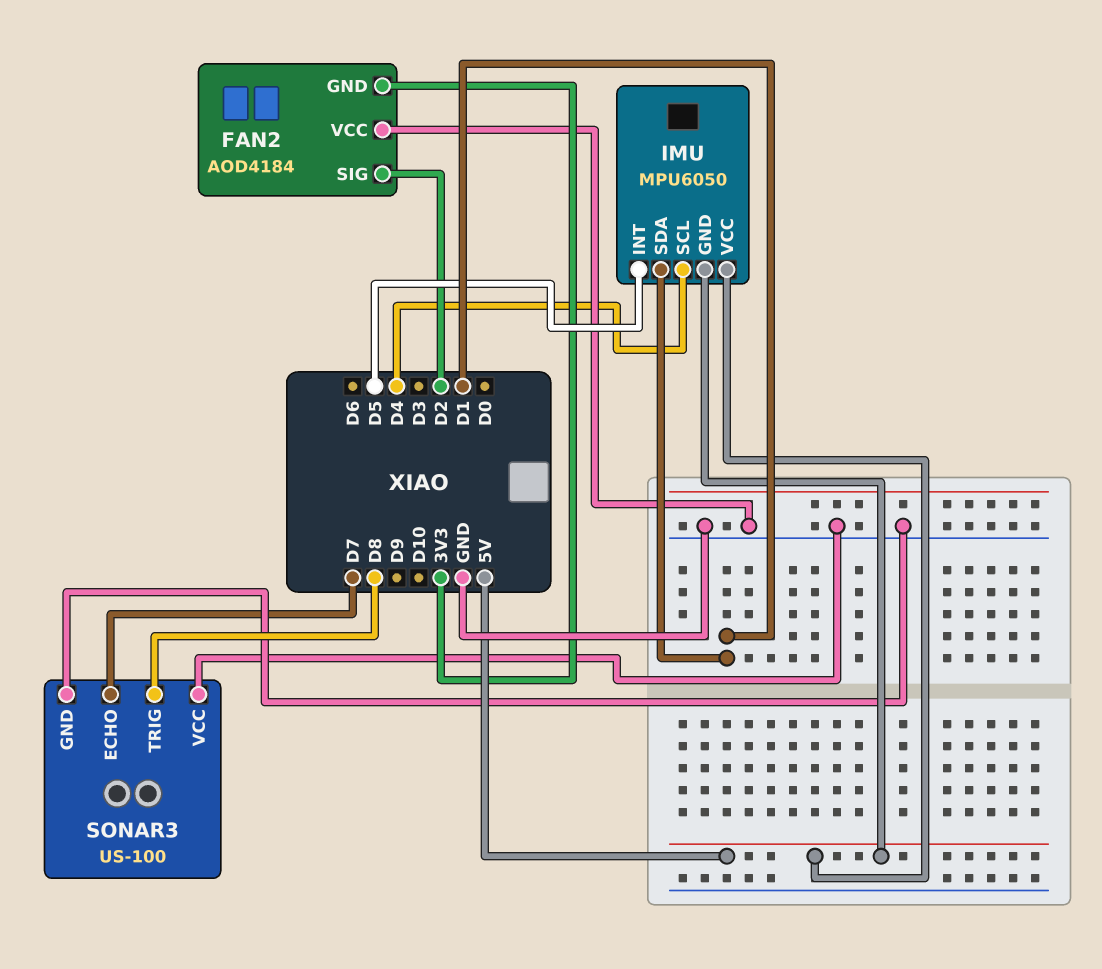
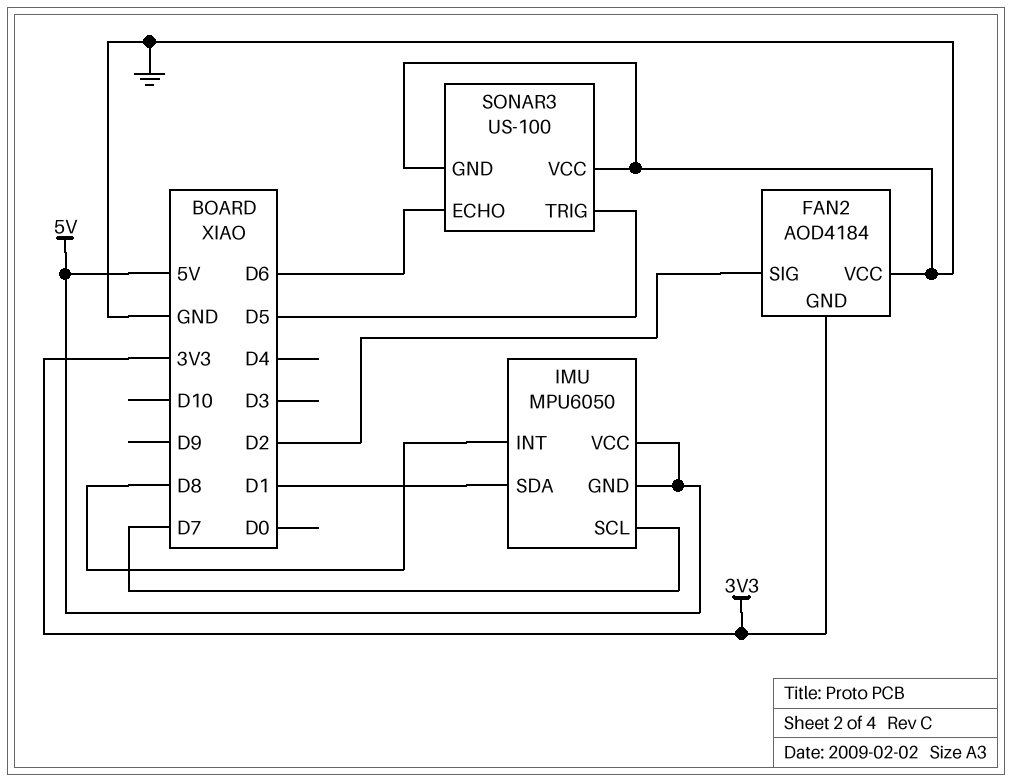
IMU pin INT: D5 -> D8
IMU pin SCL: D4 -> D7
SONAR3 pin ECHO: D7 -> D6
SONAR3 pin TRIG: D8 -> D5

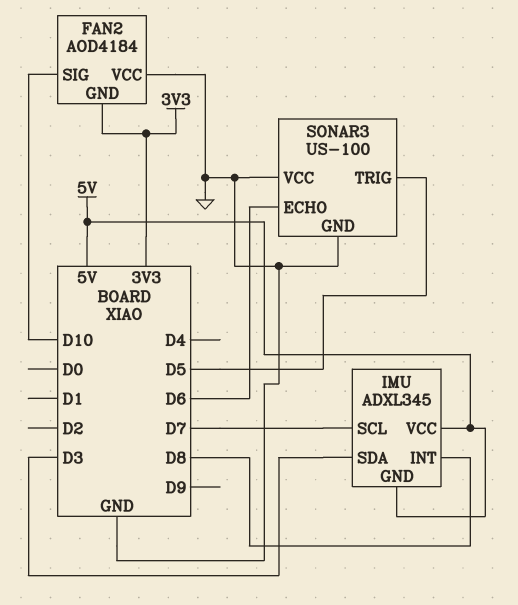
FAN2 pin SIG: D2 -> D10
IMU: MPU6050 -> ADXL345
IMU pin SDA: D1 -> D3

